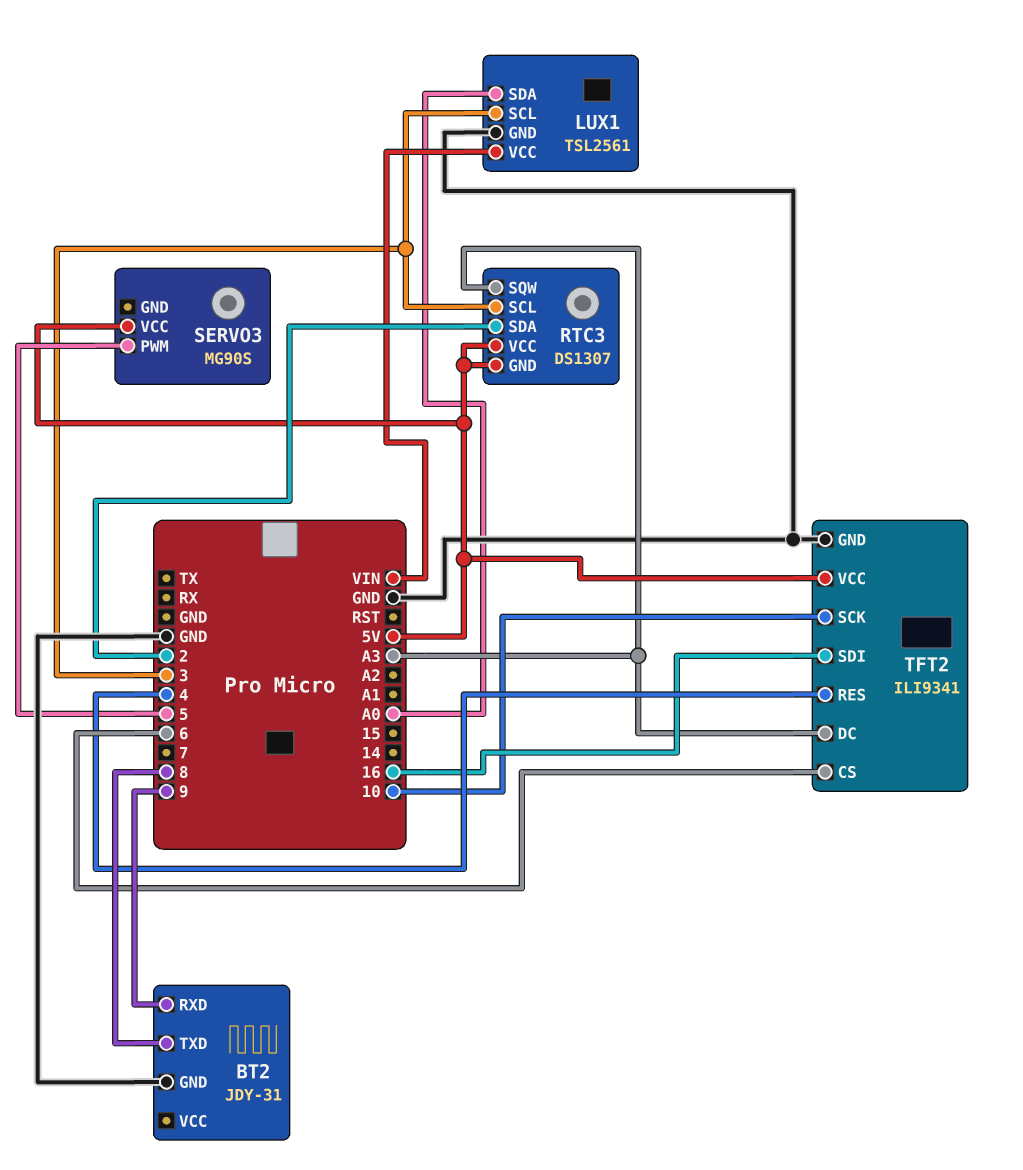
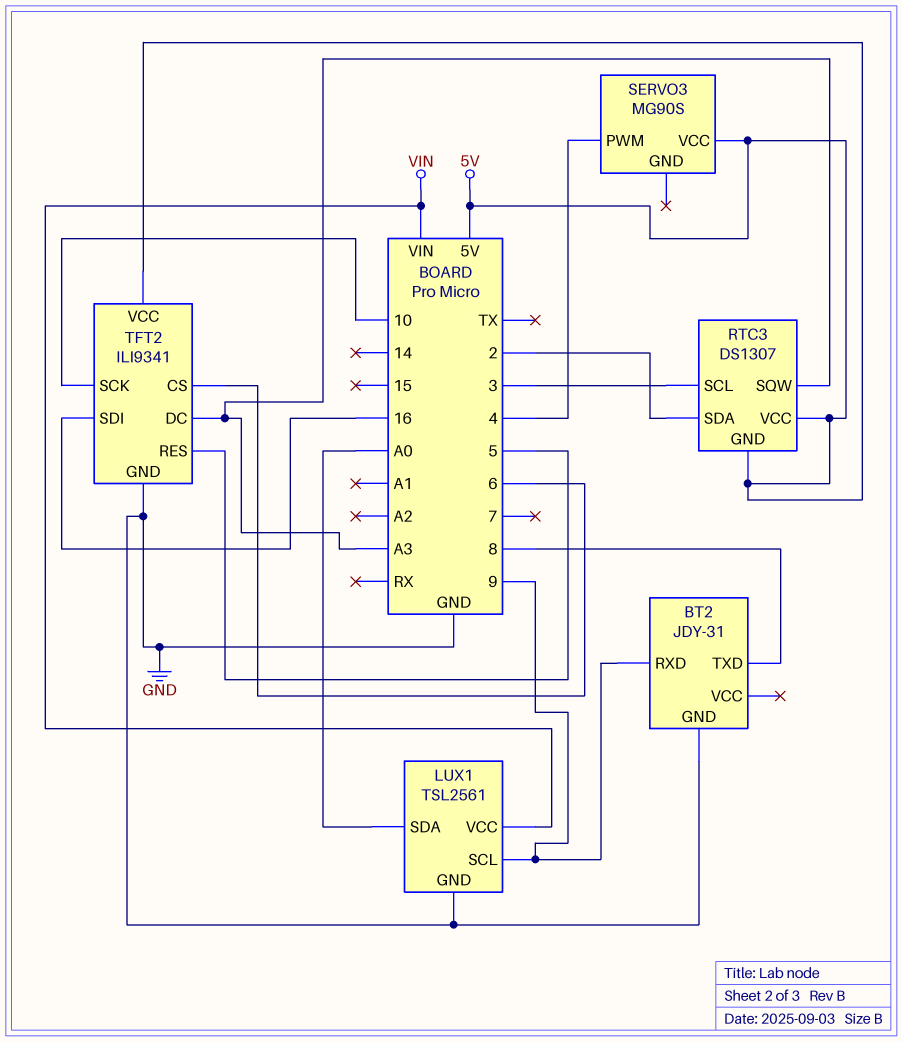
LUX1 pin SCL: 3 -> 9
SERVO3 pin PWM: 5 -> 4
TFT2 pin RES: 4 -> 5

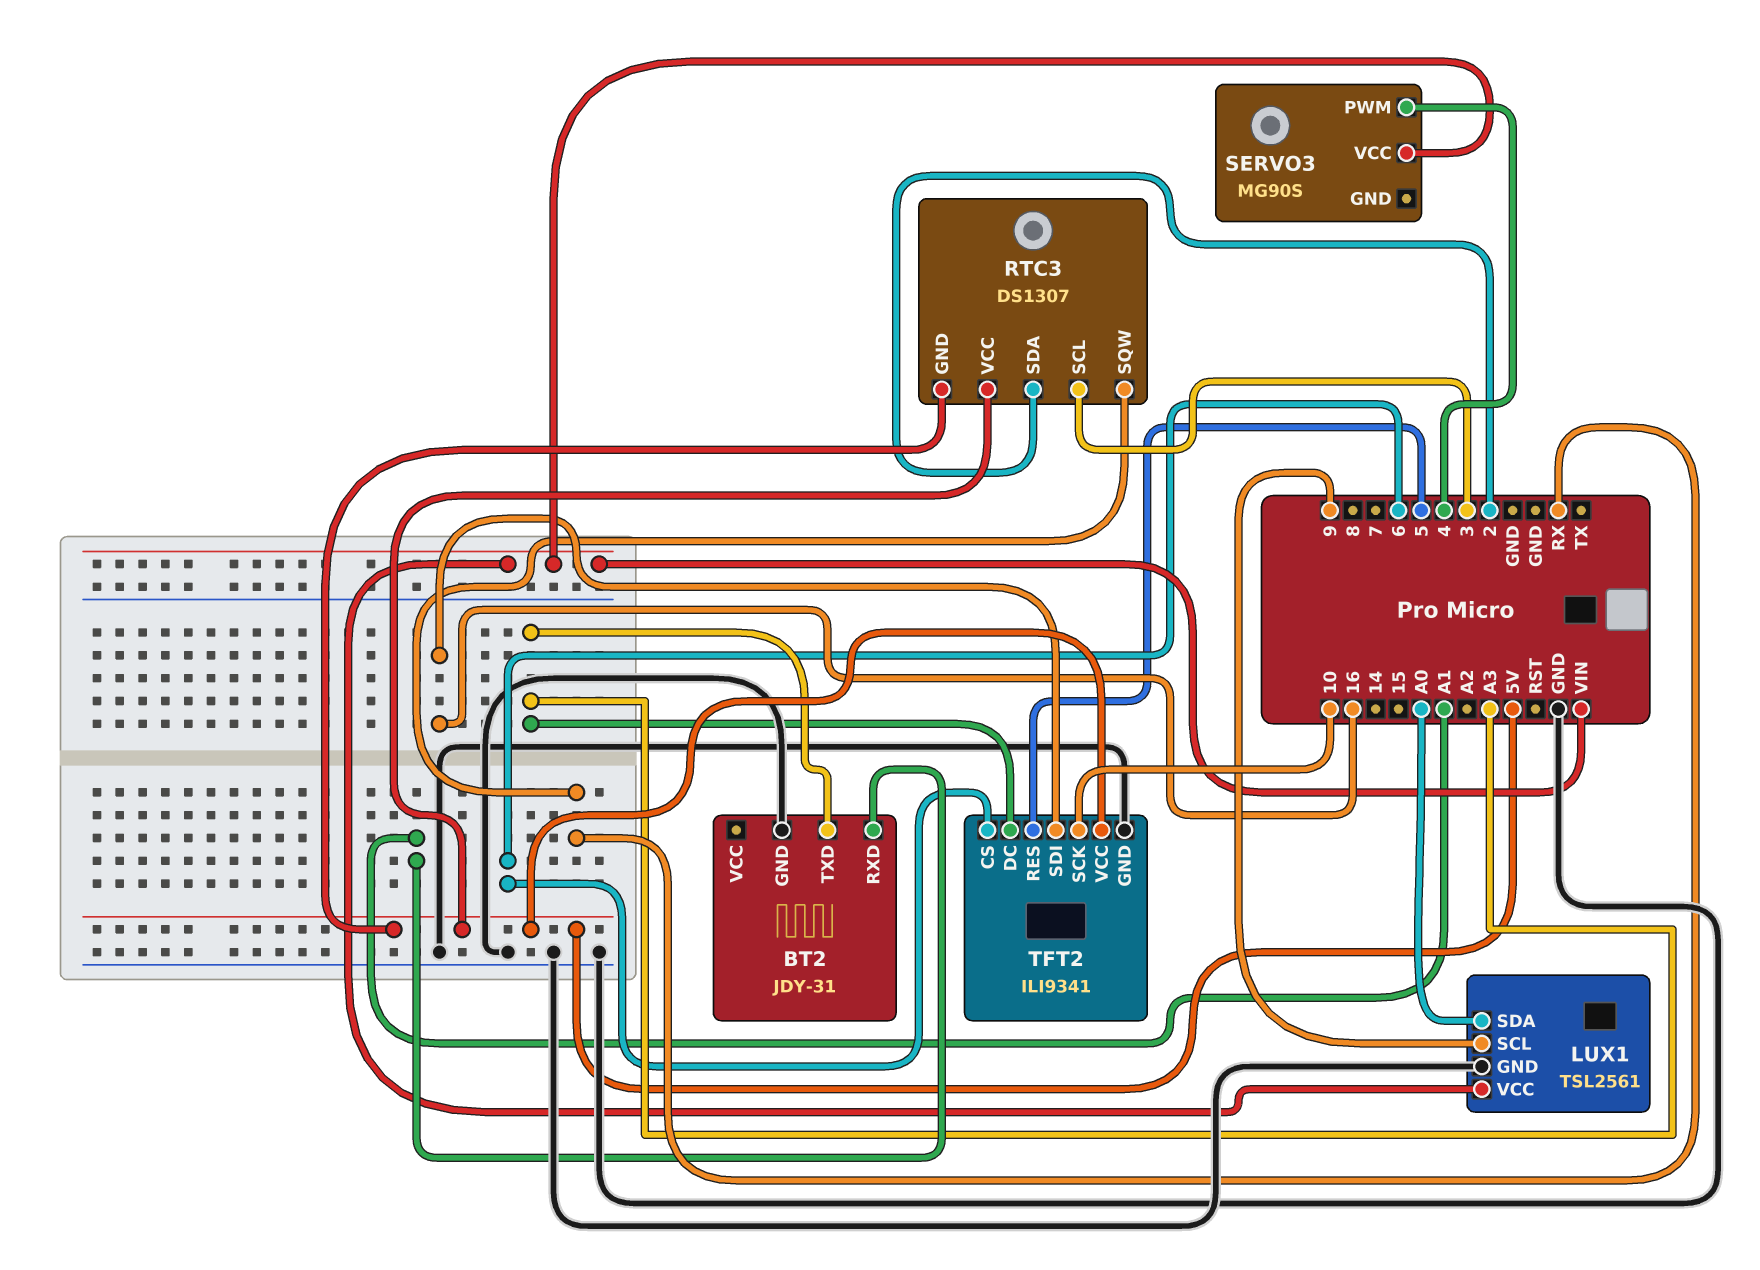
BT2 pin RXD: 9 -> A1
BT2 pin TXD: 8 -> A3
RTC3 pin SQW: A3 -> RX
SERVO3 pin VCC: 5V -> VIN

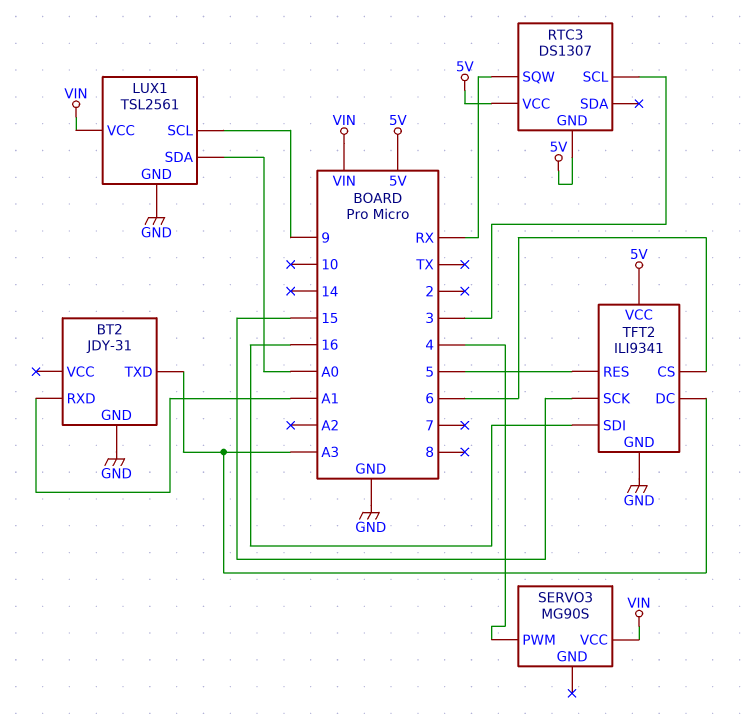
RTC3 pin SDA: 2 -> none
TFT2 pin SCK: 10 -> 15

